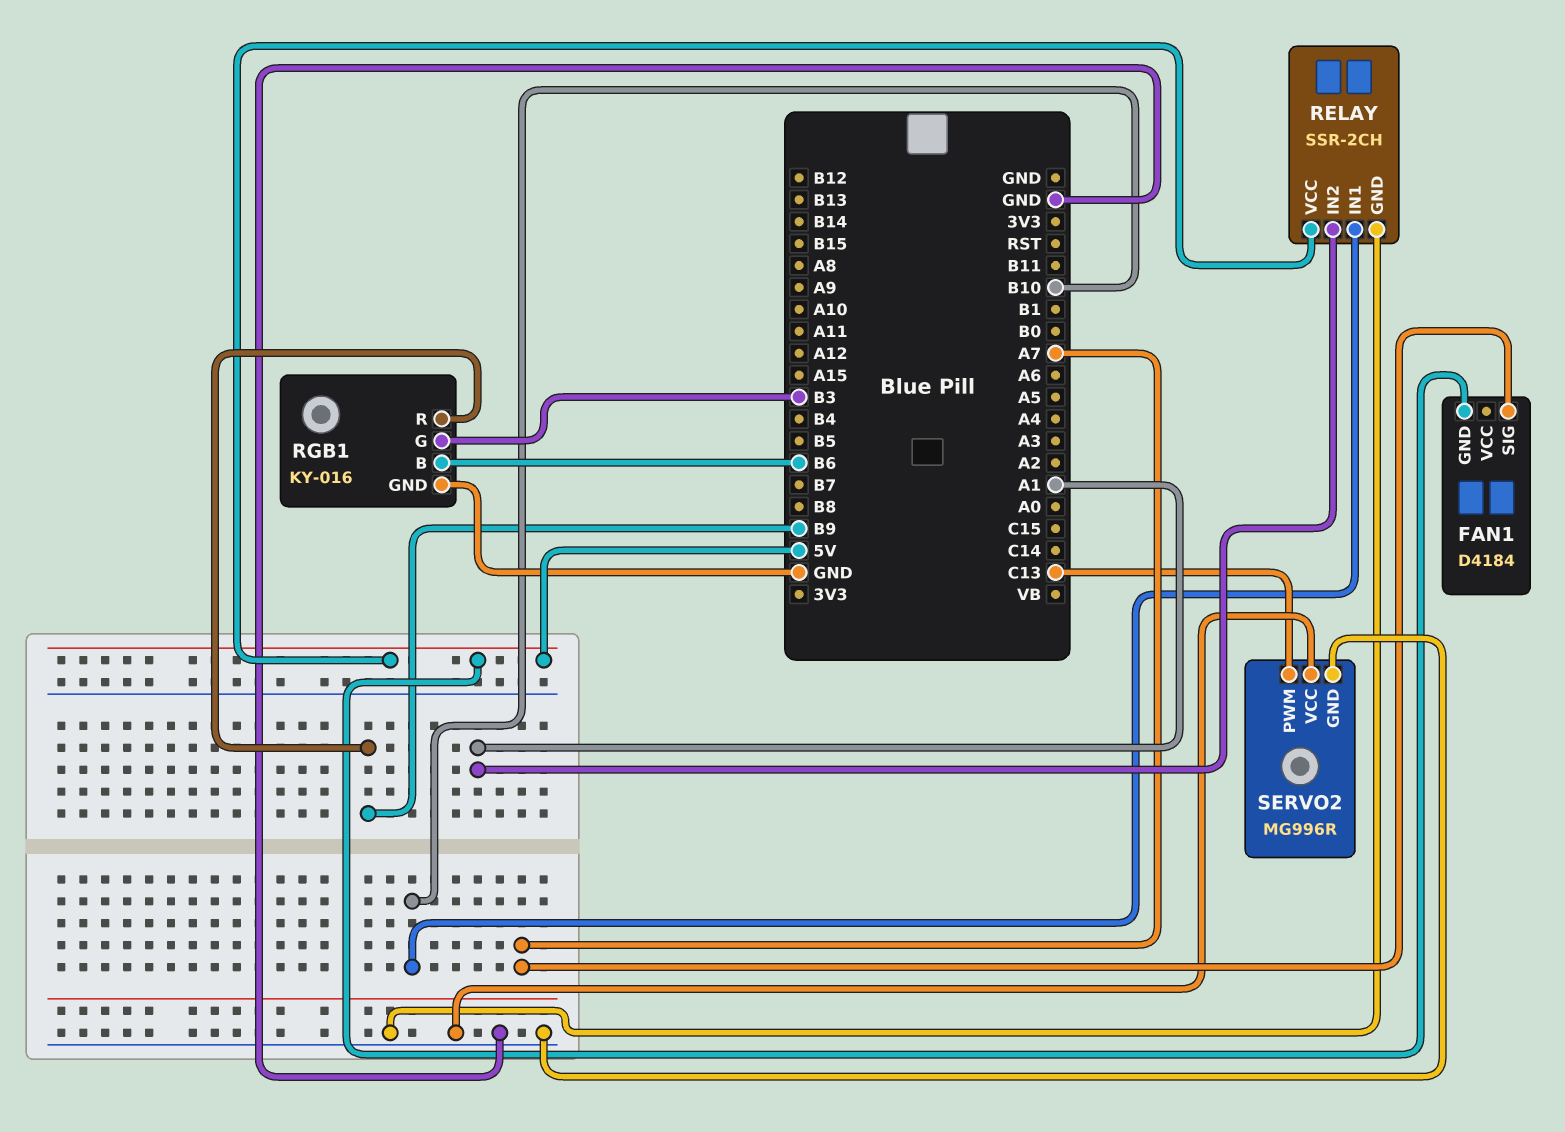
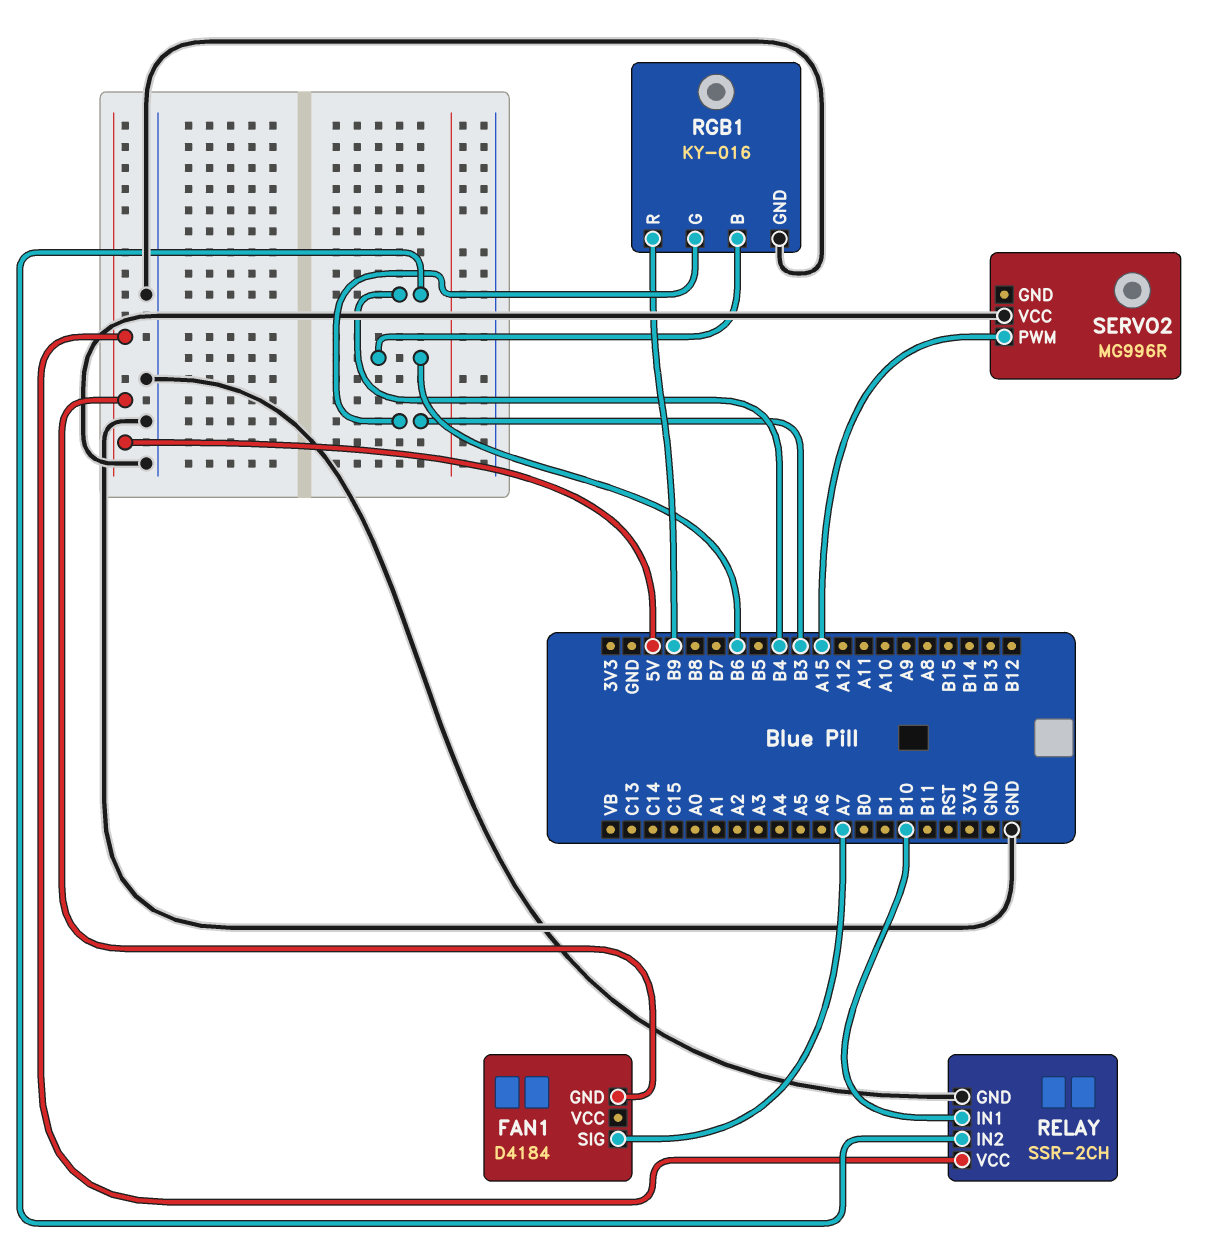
RELAY pin IN2: A1 -> B4
SERVO2 pin GND: GND -> none
SERVO2 pin PWM: C13 -> A15

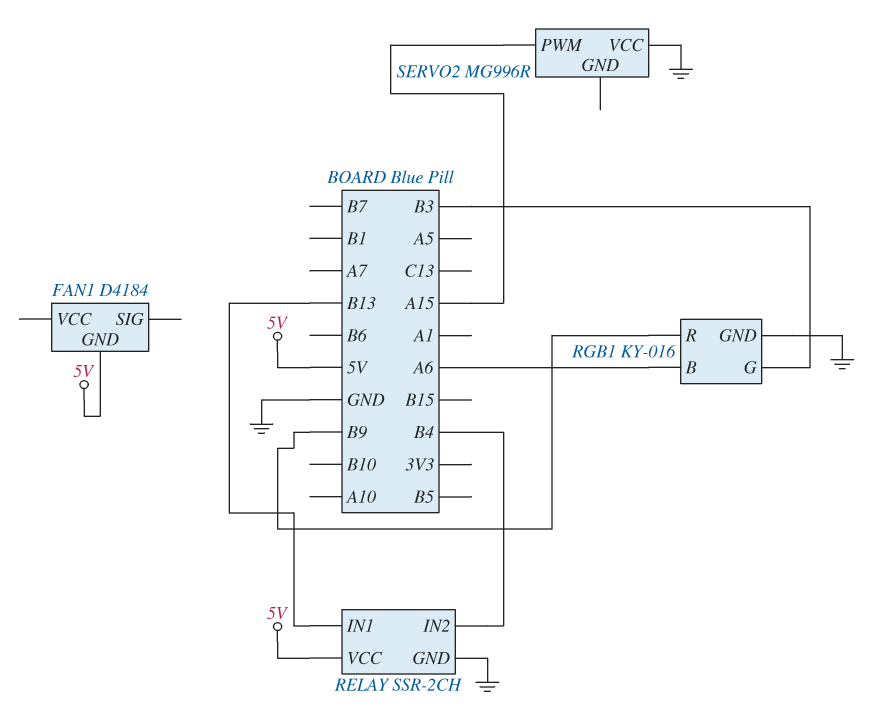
FAN1 pin SIG: A7 -> none
RELAY pin IN1: B10 -> B13
RGB1 pin B: B6 -> A6

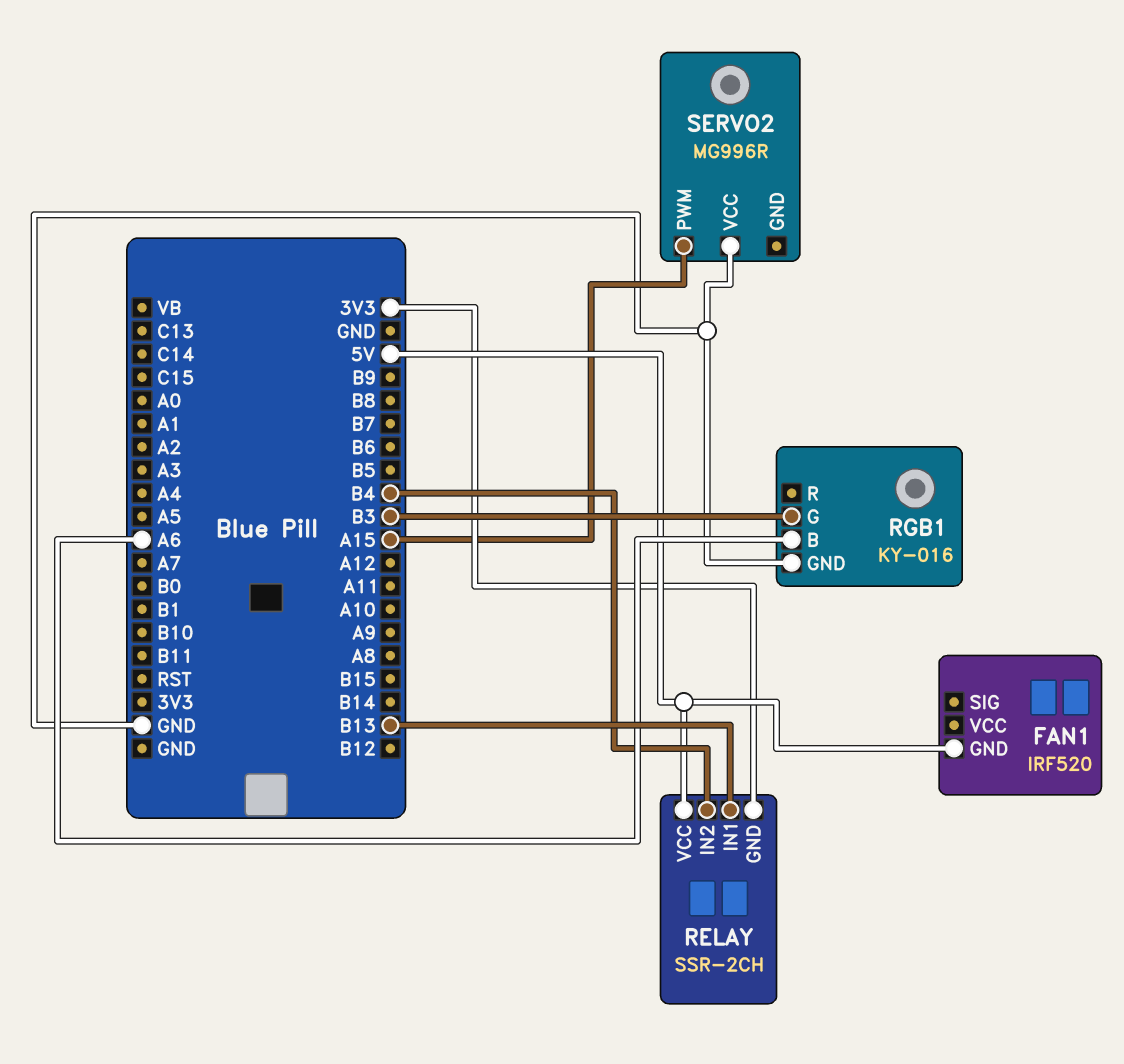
FAN1: D4184 -> IRF520
RELAY pin GND: GND -> 3V3
RGB1 pin R: B9 -> none

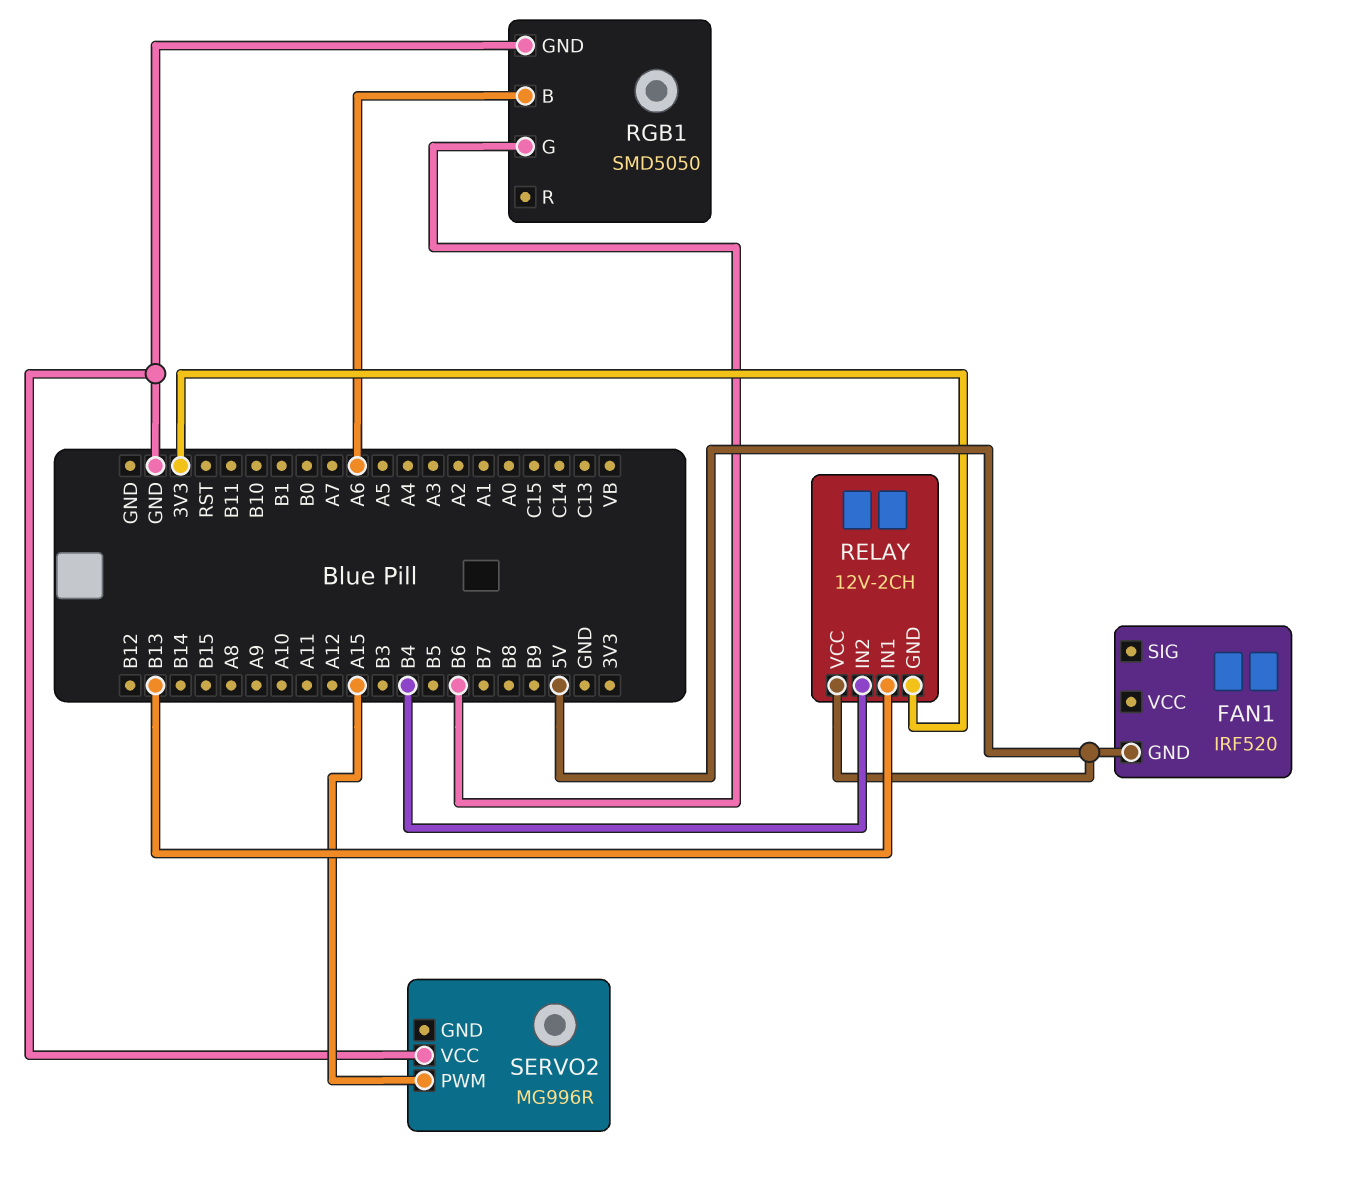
RELAY: SSR-2CH -> 12V-2CH
RGB1: KY-016 -> SMD5050
RGB1 pin G: B3 -> B6

